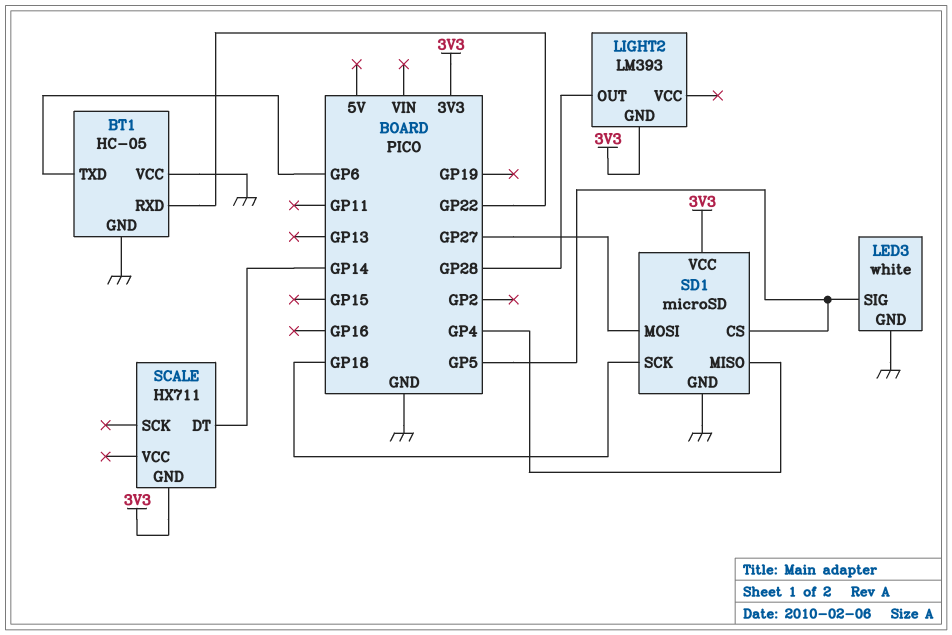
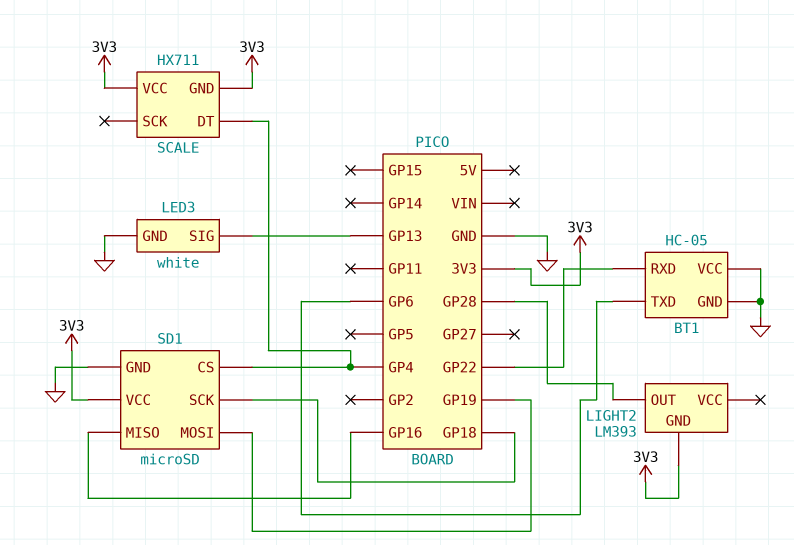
LED3 pin SIG: GP5 -> GP13
SCALE pin DT: GP14 -> GP4
SCALE pin VCC: none -> 3V3
SD1 pin CS: GP5 -> GP4
SD1 pin MISO: GP4 -> GP16
SD1 pin MOSI: GP27 -> GP19

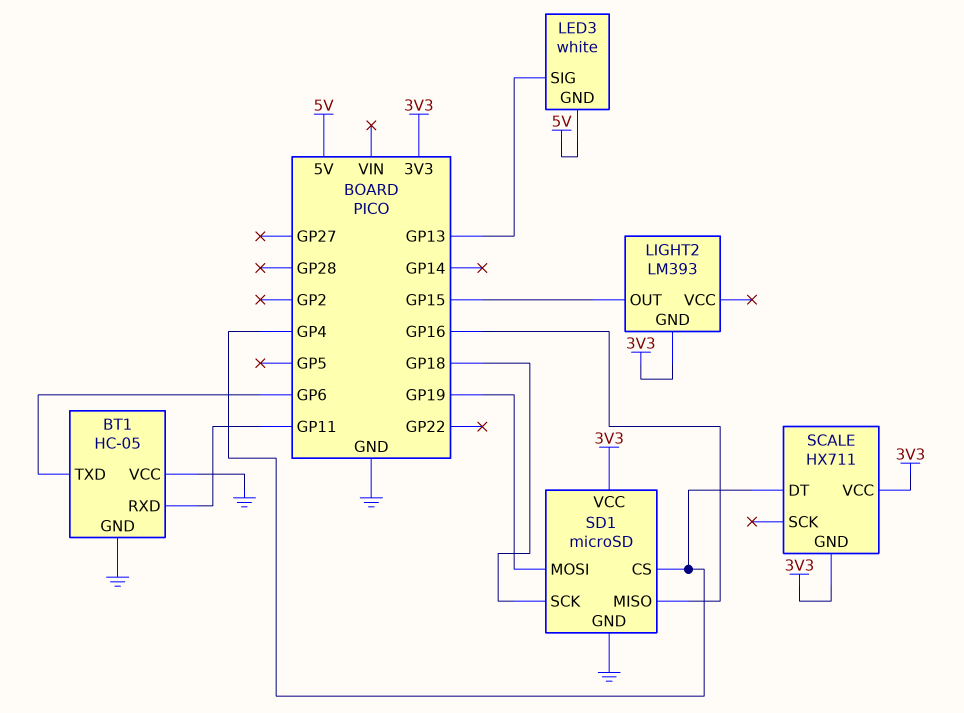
BT1 pin RXD: GP22 -> GP11
LED3 pin GND: GND -> 5V
LIGHT2 pin OUT: GP28 -> GP15

